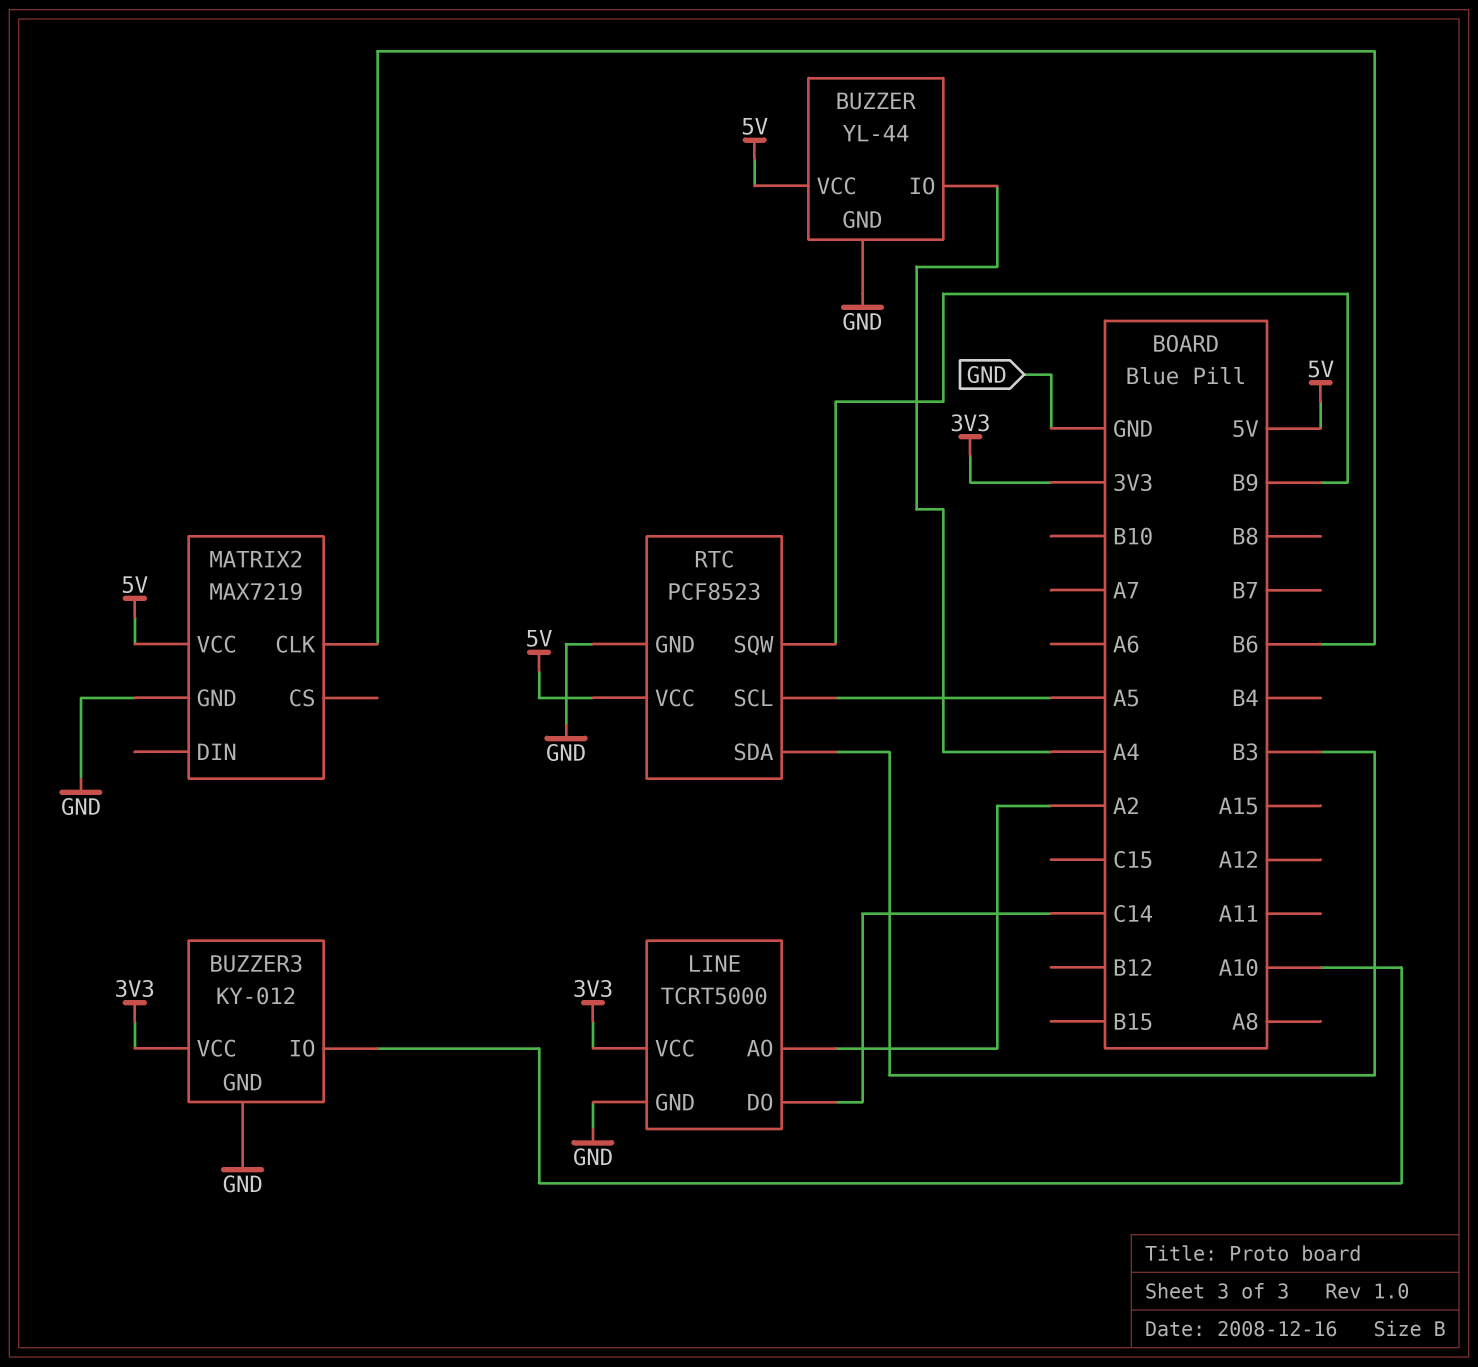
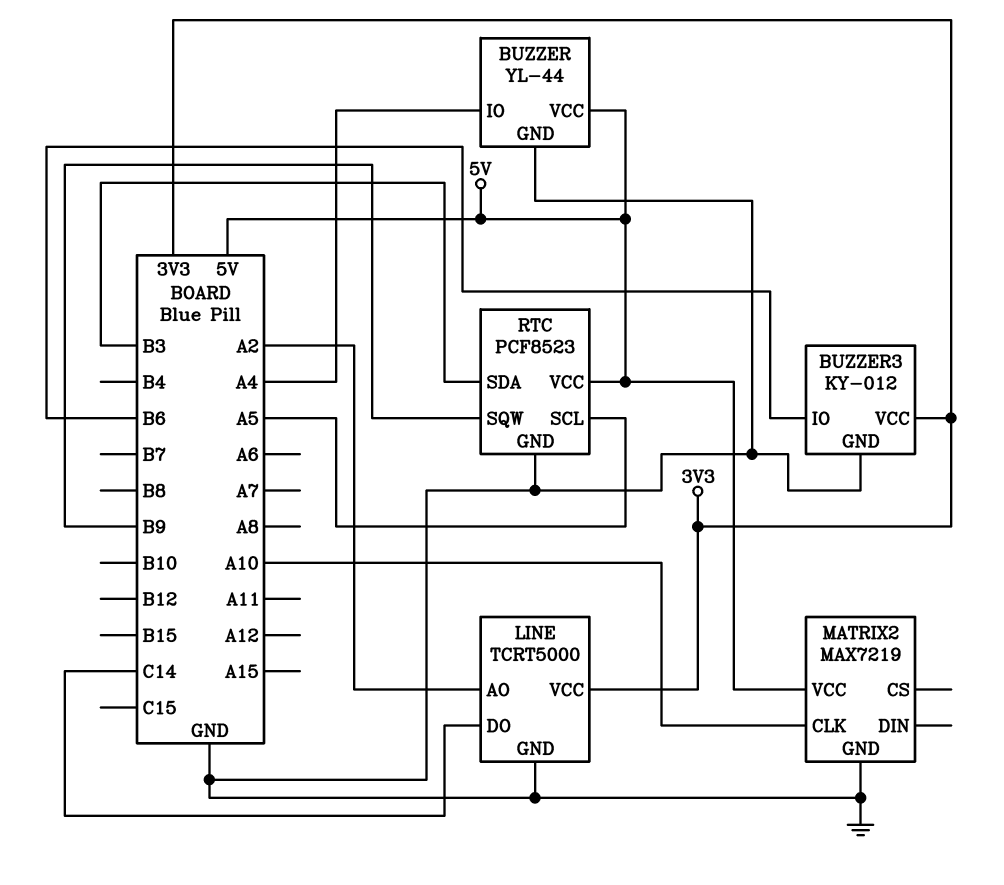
BUZZER3 pin IO: A10 -> B6
MATRIX2 pin CLK: B6 -> A10

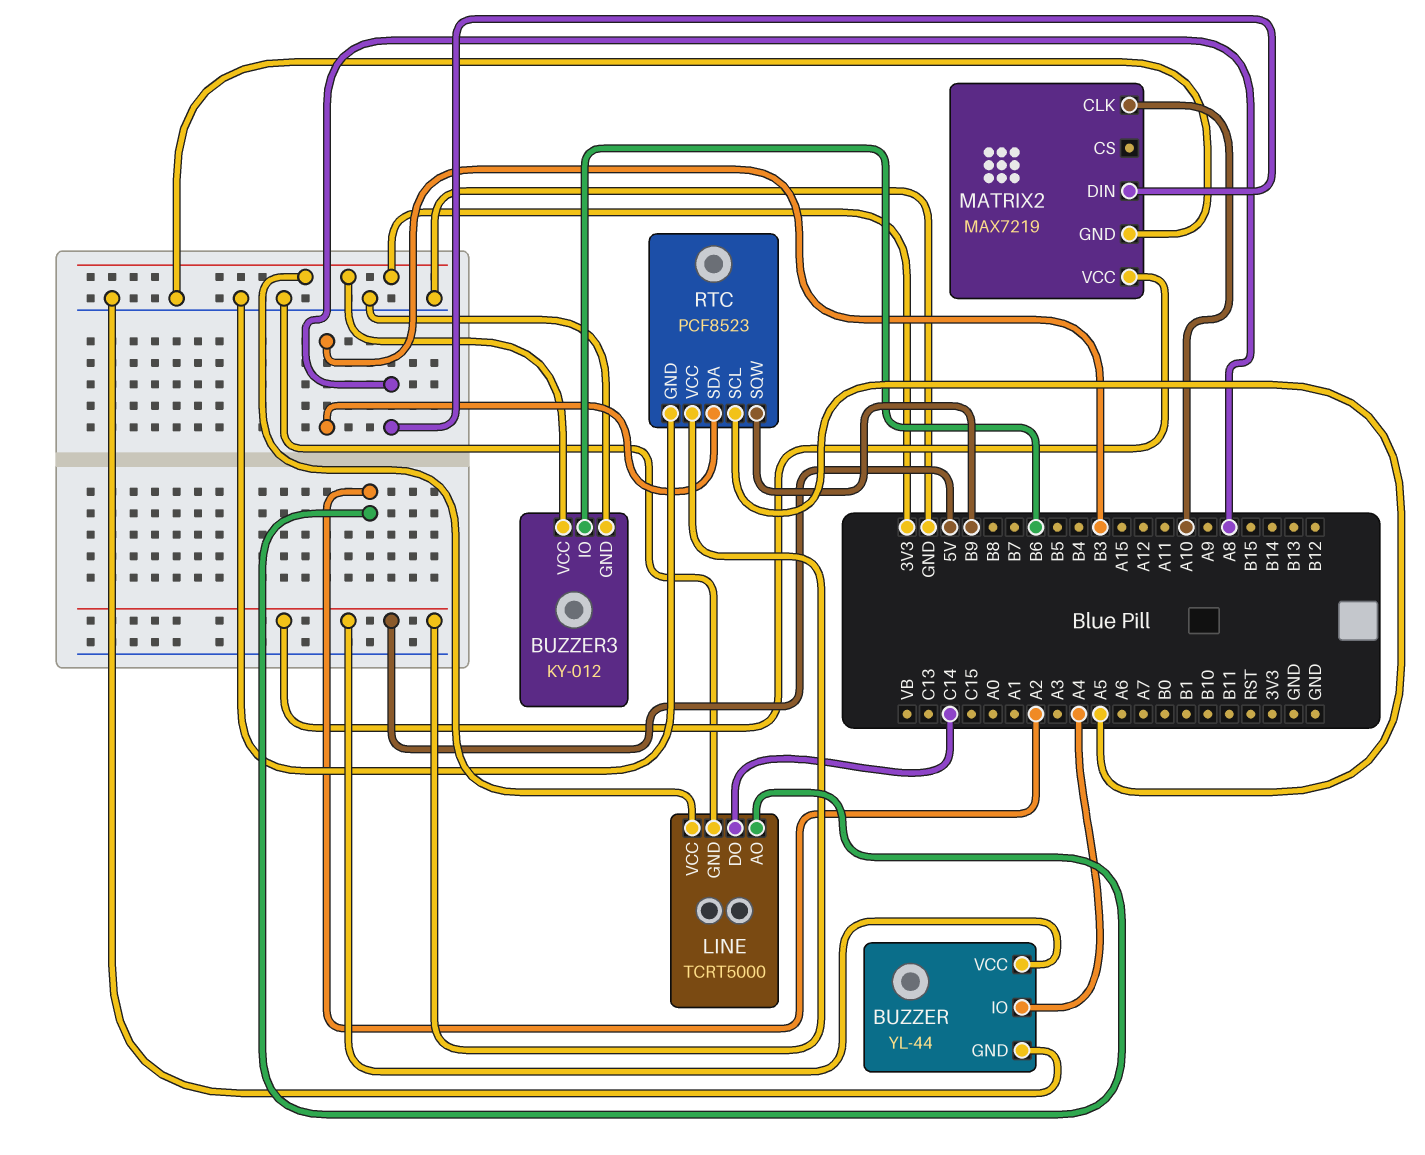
MATRIX2 pin DIN: none -> A8

